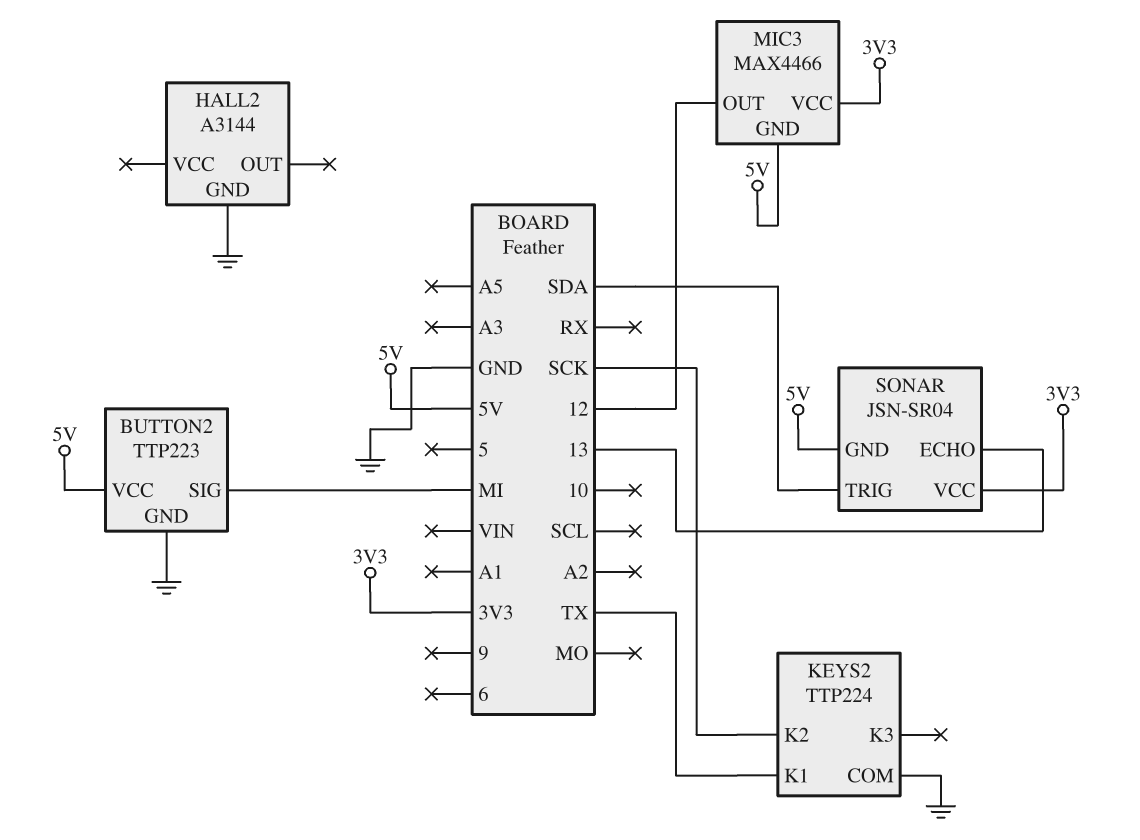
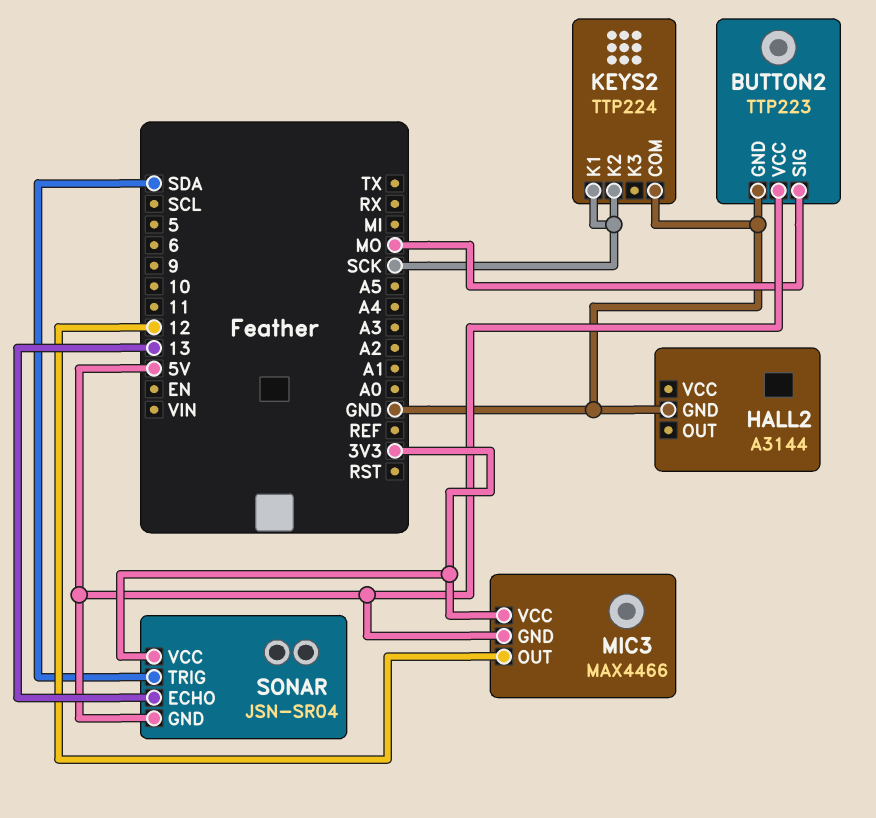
BUTTON2 pin SIG: MI -> MO
KEYS2 pin K1: TX -> SCK

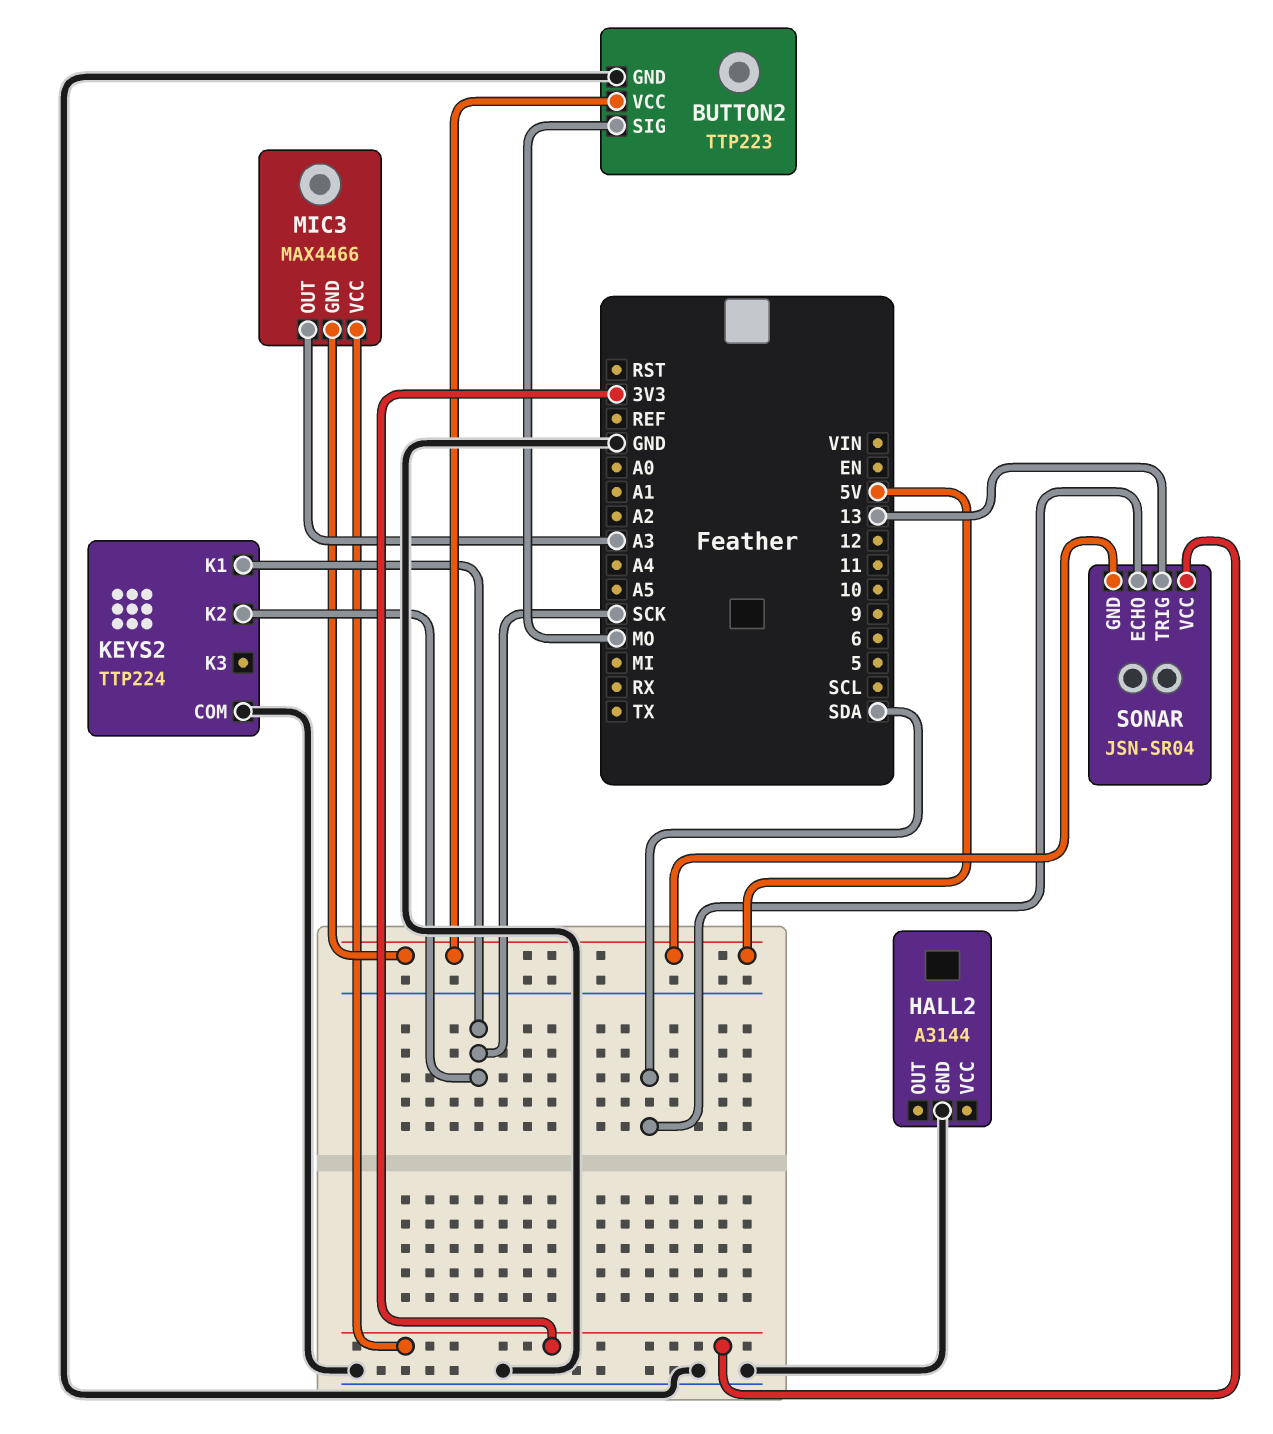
MIC3 pin OUT: 12 -> A3
SONAR pin ECHO: 13 -> SDA
SONAR pin TRIG: SDA -> 13

